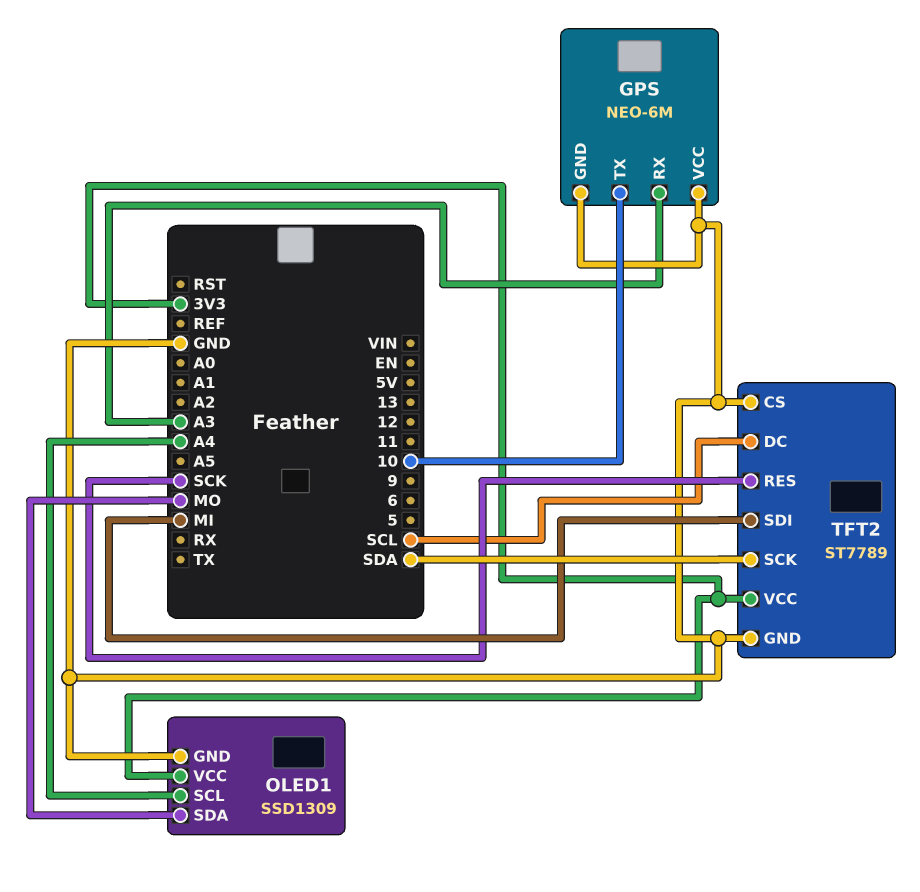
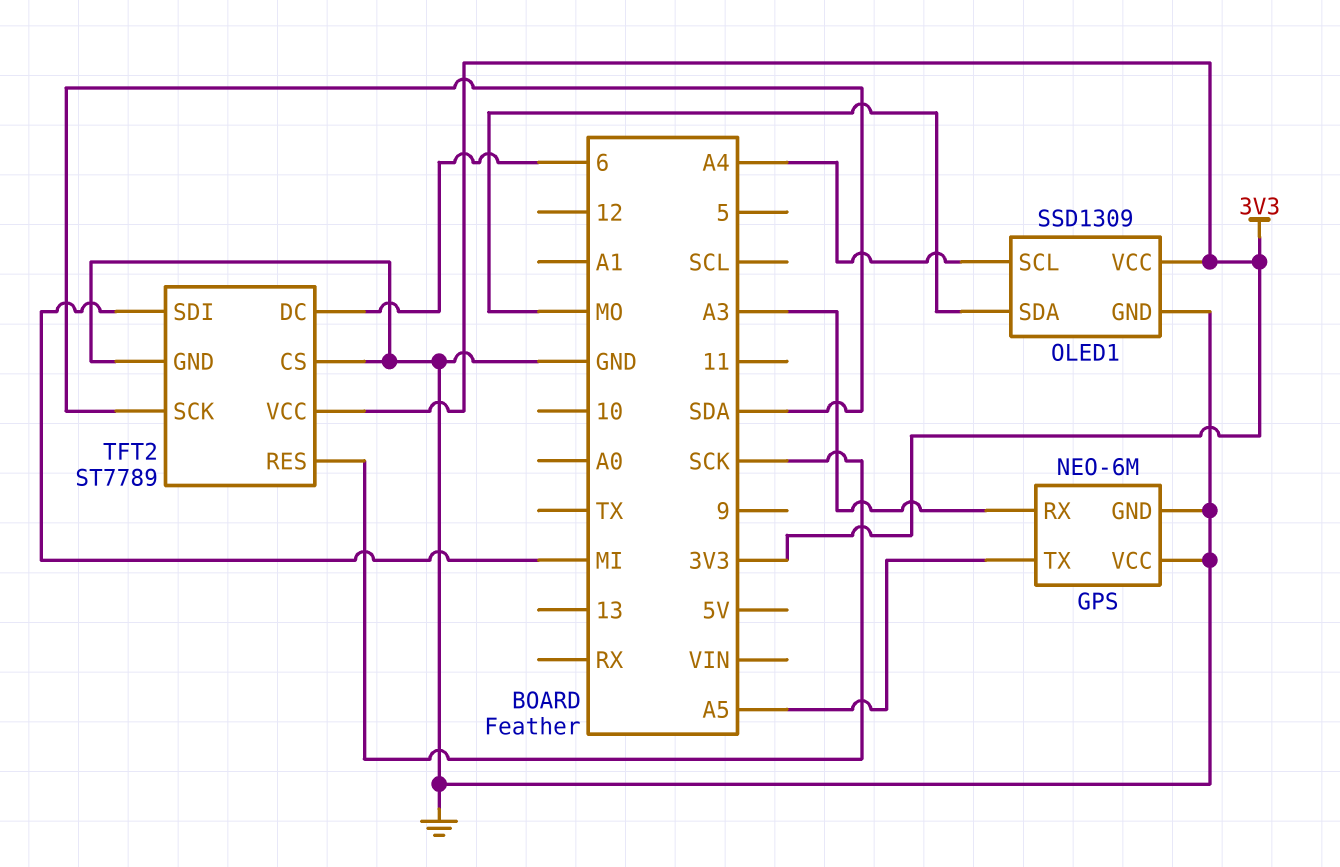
GPS pin TX: 10 -> A5
TFT2 pin DC: SCL -> 6

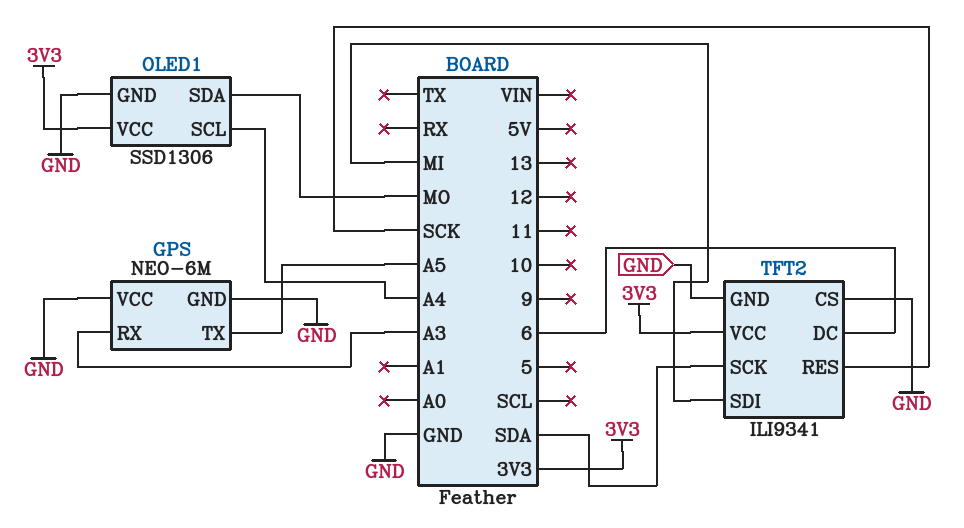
OLED1: SSD1309 -> SSD1306
TFT2: ST7789 -> ILI9341

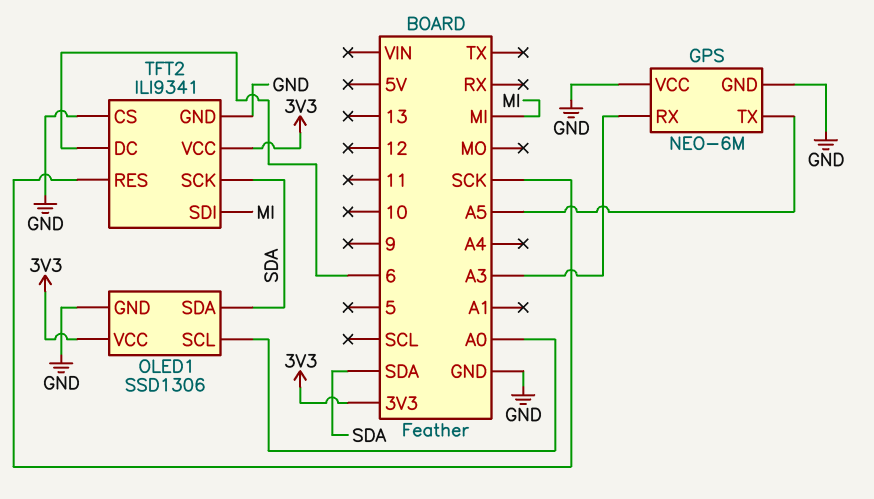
OLED1 pin SCL: A4 -> A0
OLED1 pin SDA: MO -> SDA

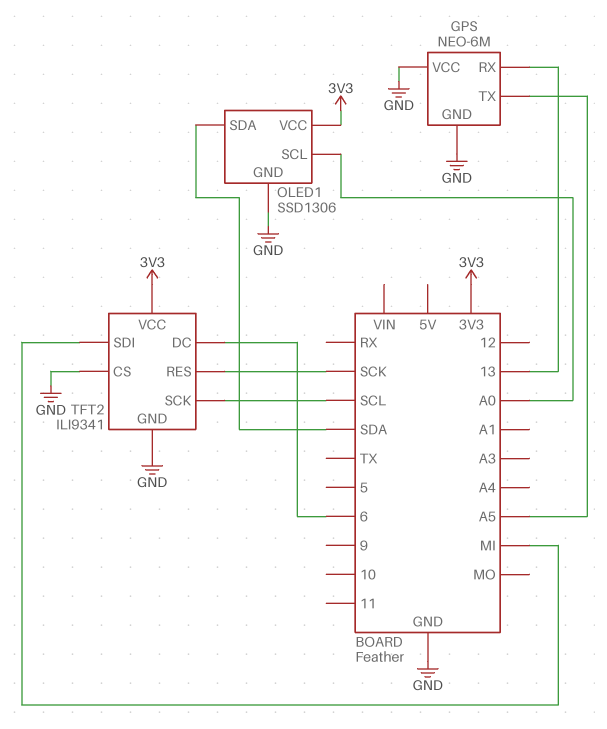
GPS pin RX: A3 -> 13
TFT2 pin SCK: SDA -> SCL

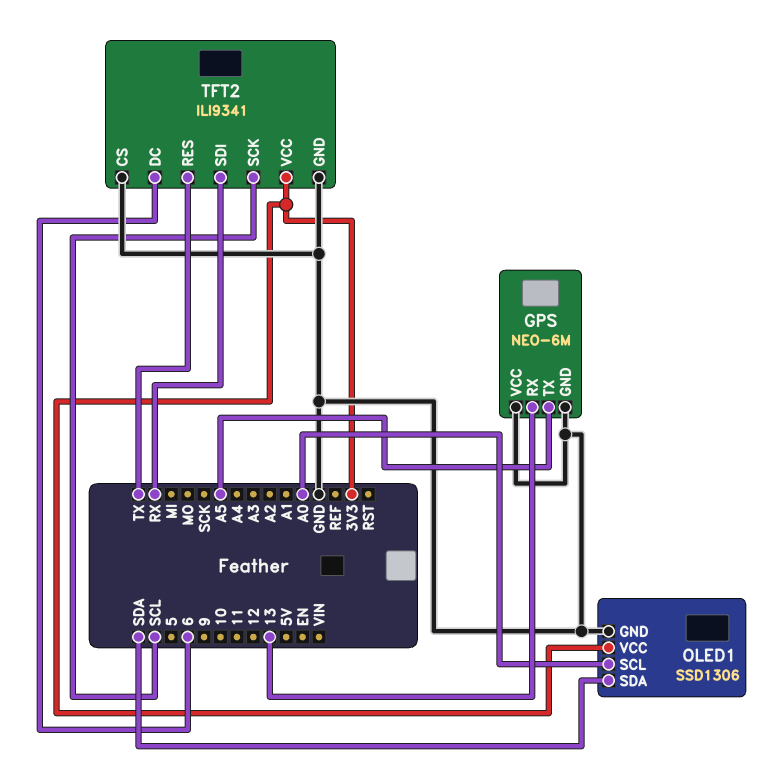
TFT2 pin RES: SCK -> TX
TFT2 pin SDI: MI -> RX

